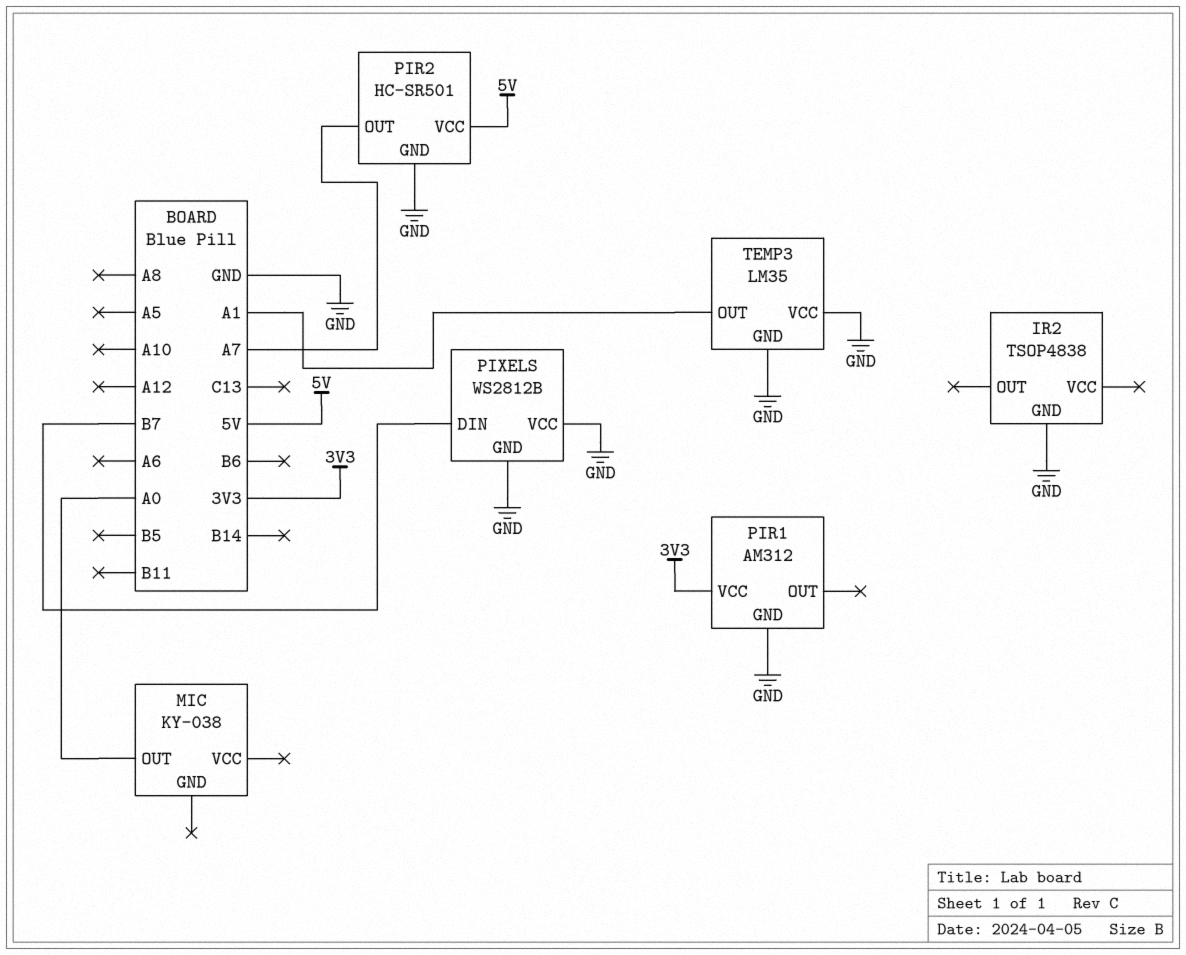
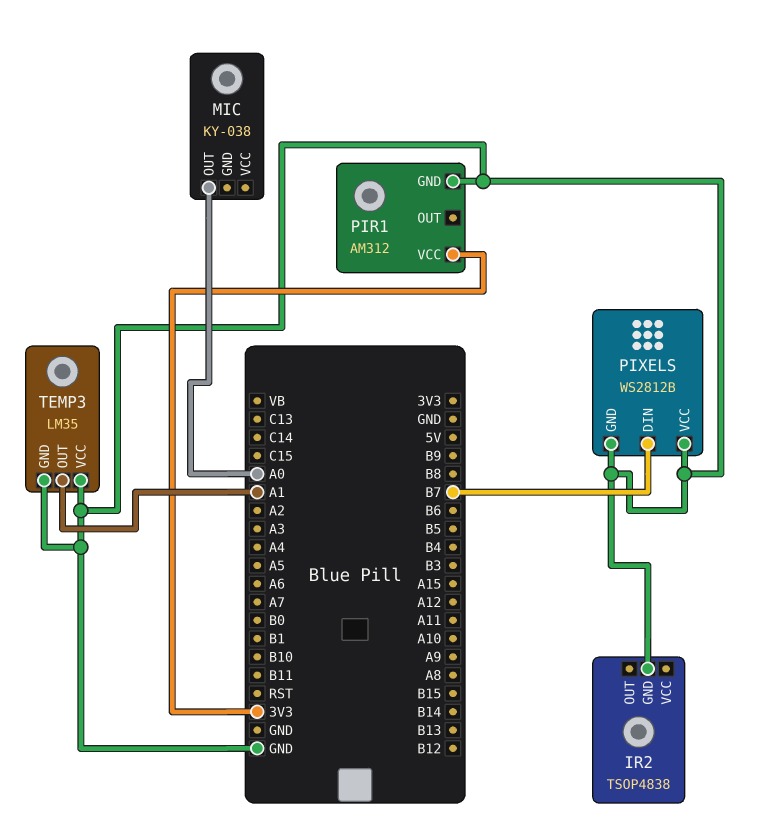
PIR2: HC-SR501 -> none
PIR2 pin GND: GND -> none
PIR2 pin OUT: A7 -> none
PIR2 pin VCC: 5V -> none

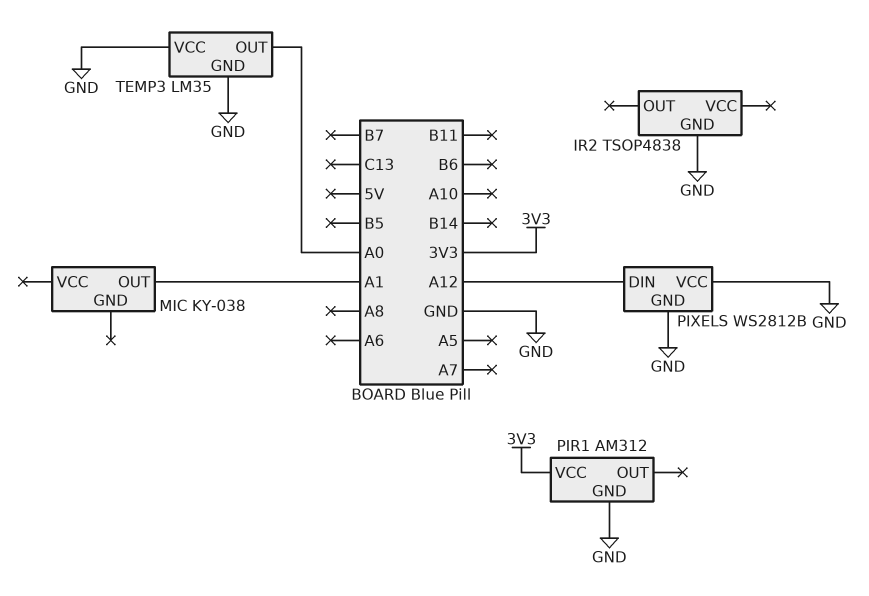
MIC pin OUT: A0 -> A1
PIXELS pin DIN: B7 -> A12
TEMP3 pin OUT: A1 -> A0

